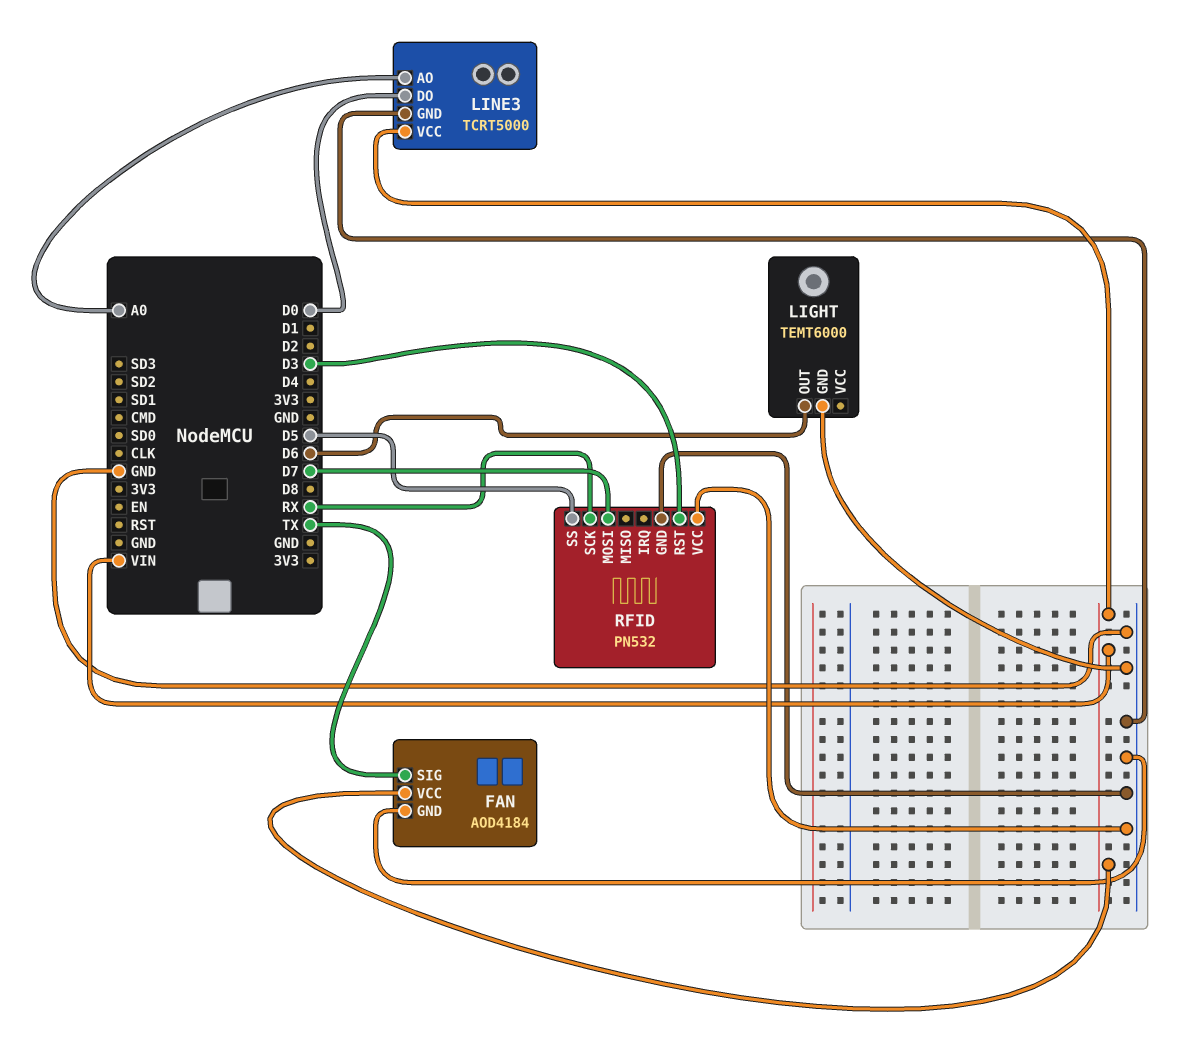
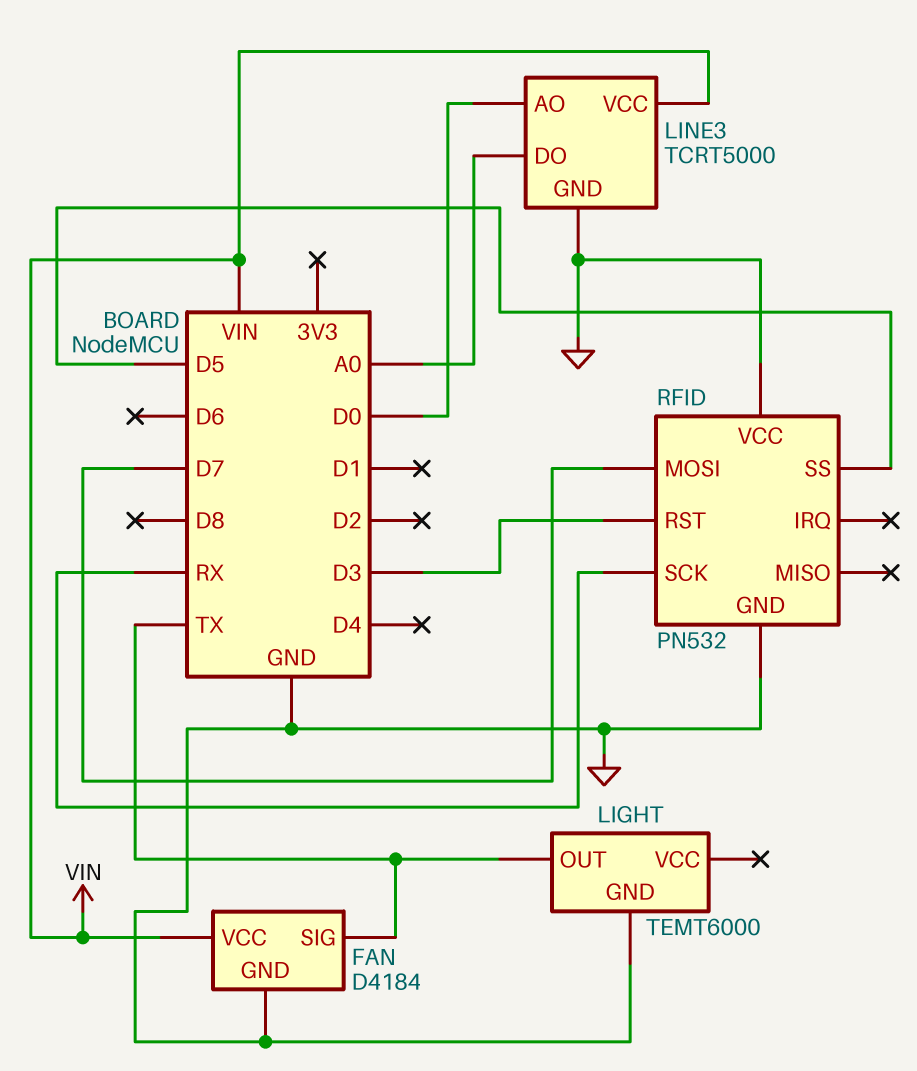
FAN: AOD4184 -> D4184
LIGHT pin OUT: D6 -> TX
LINE3 pin AO: A0 -> D0
LINE3 pin DO: D0 -> A0

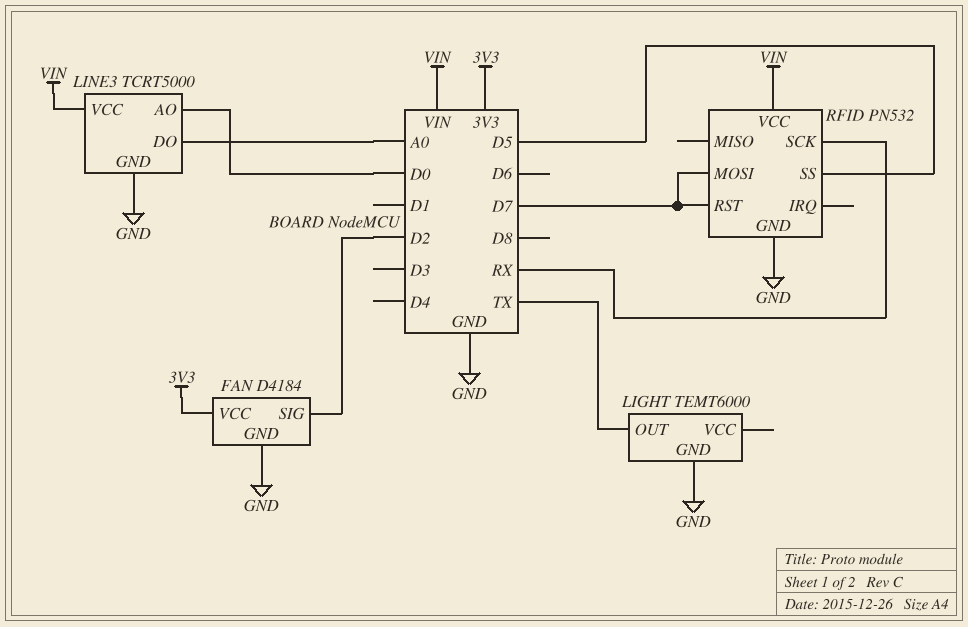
FAN pin SIG: TX -> D2
FAN pin VCC: VIN -> 3V3
RFID pin RST: D3 -> D7
RFID pin VCC: GND -> VIN

